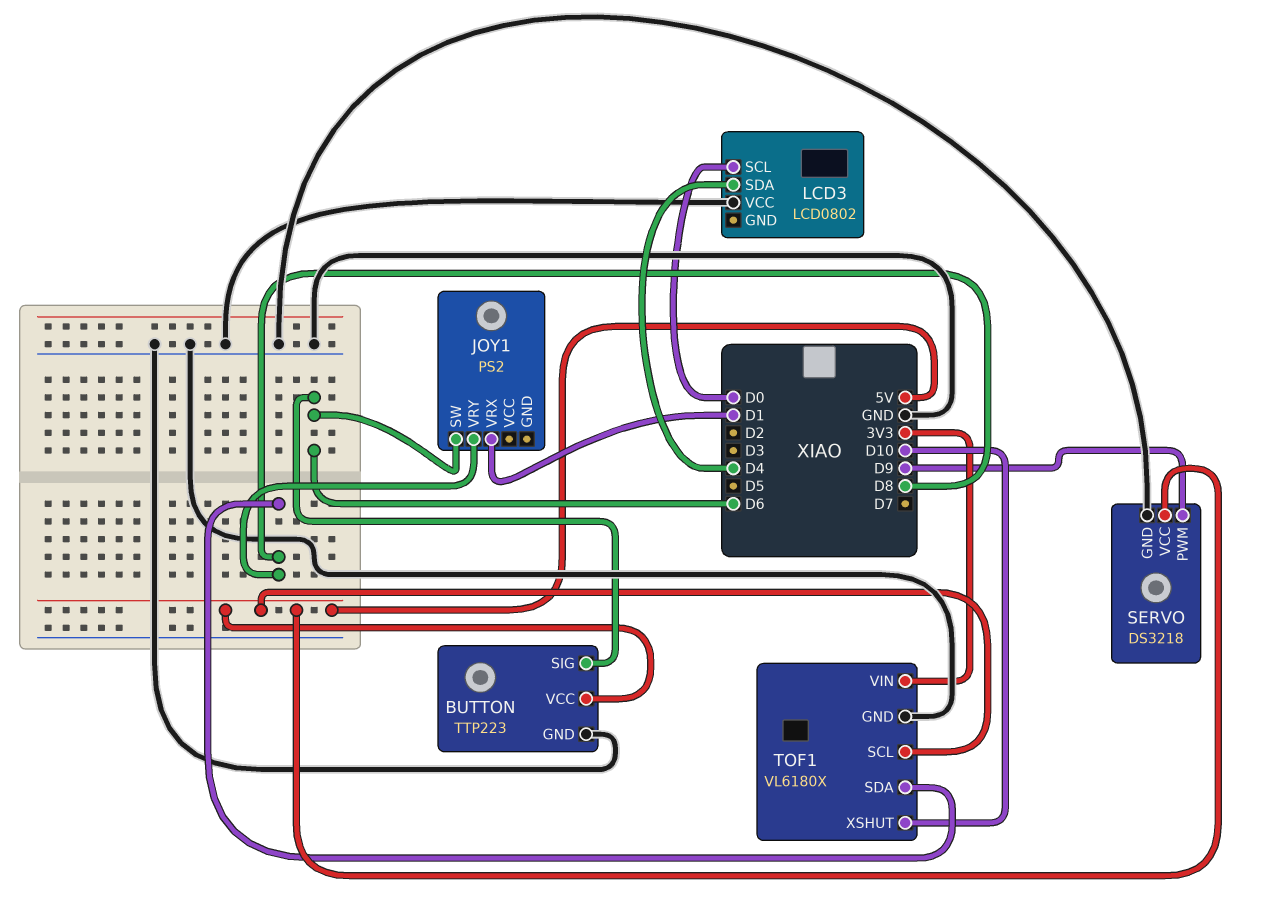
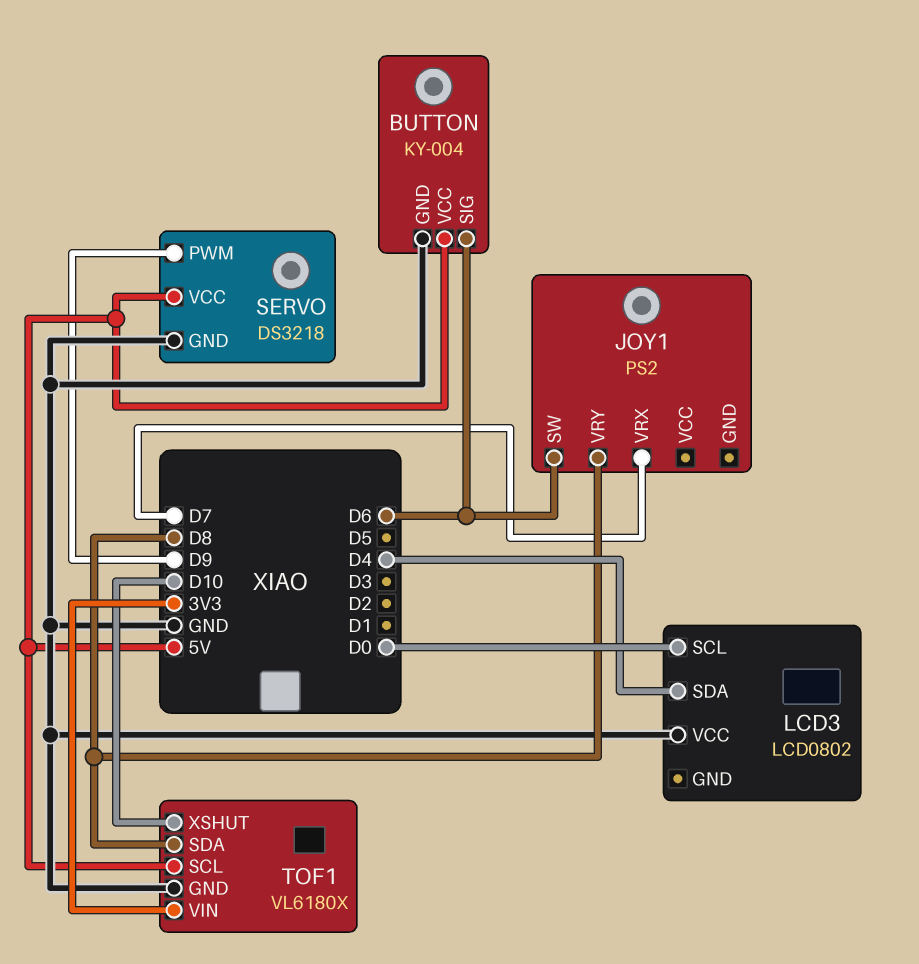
BUTTON: TTP223 -> KY-004
JOY1 pin VRX: D1 -> D7

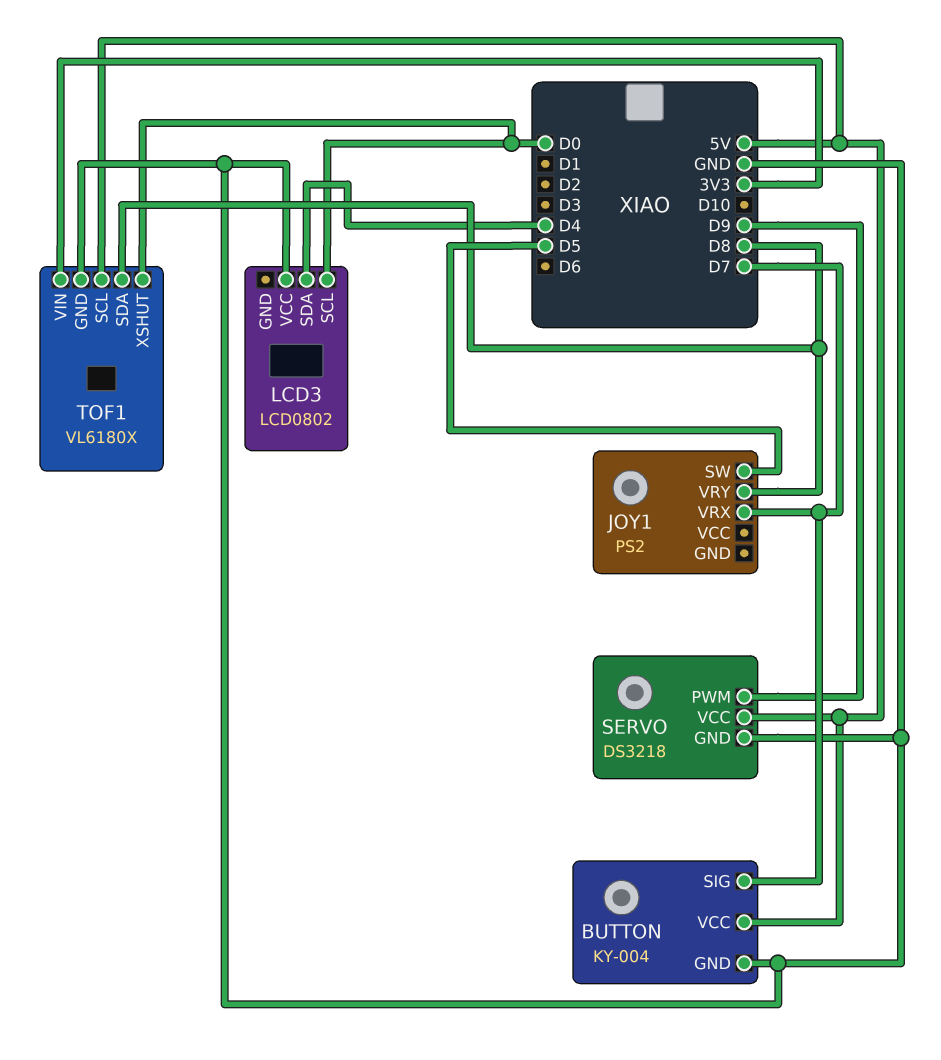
BUTTON pin SIG: D6 -> D7
JOY1 pin SW: D6 -> D5
TOF1 pin XSHUT: D10 -> D0

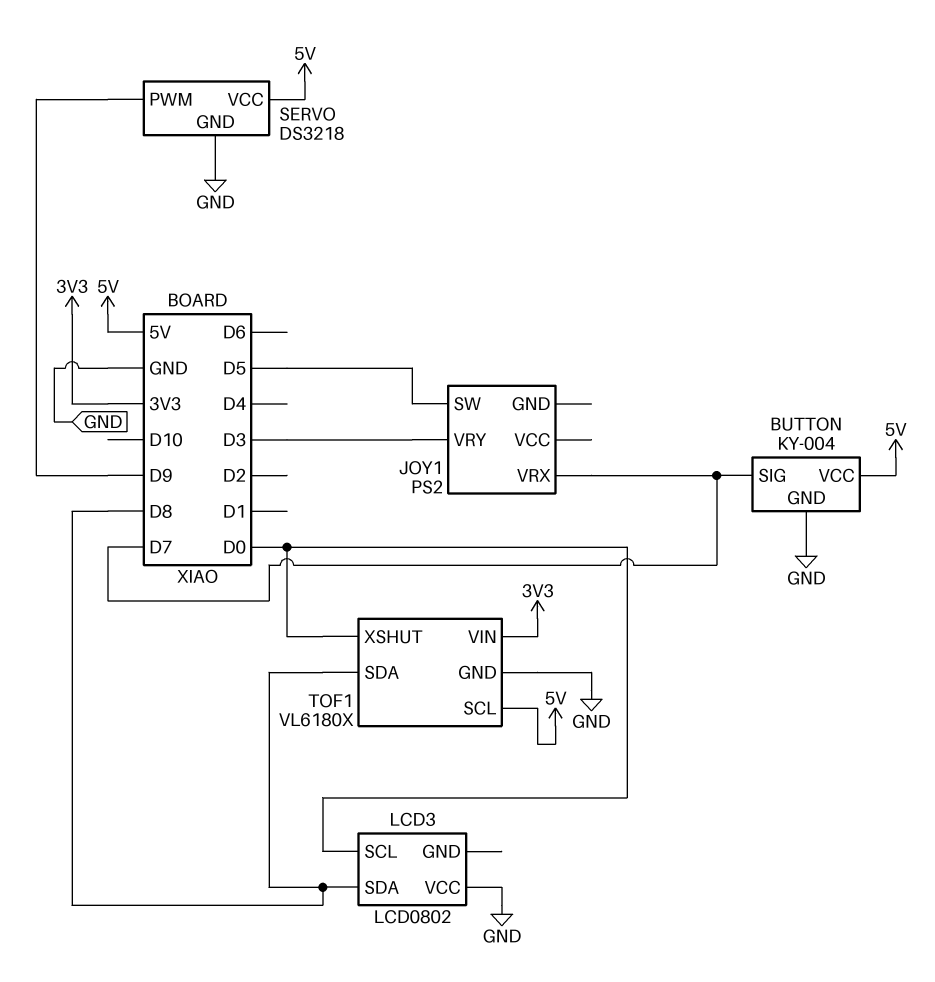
JOY1 pin VRY: D8 -> D3
LCD3 pin SDA: D4 -> D8

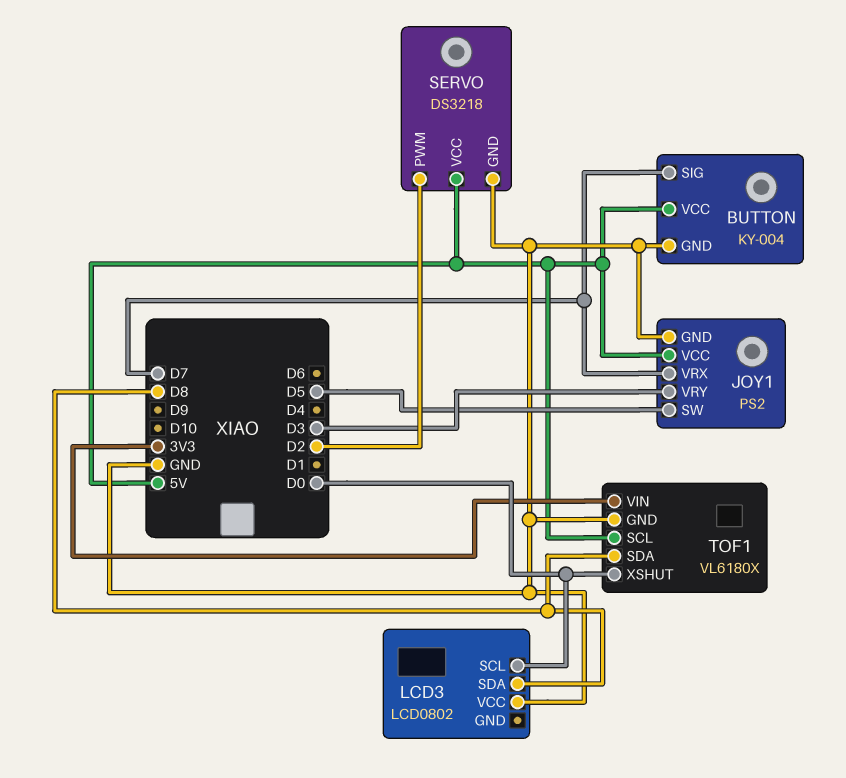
JOY1 pin GND: none -> GND
JOY1 pin VCC: none -> 5V
SERVO pin PWM: D9 -> D2

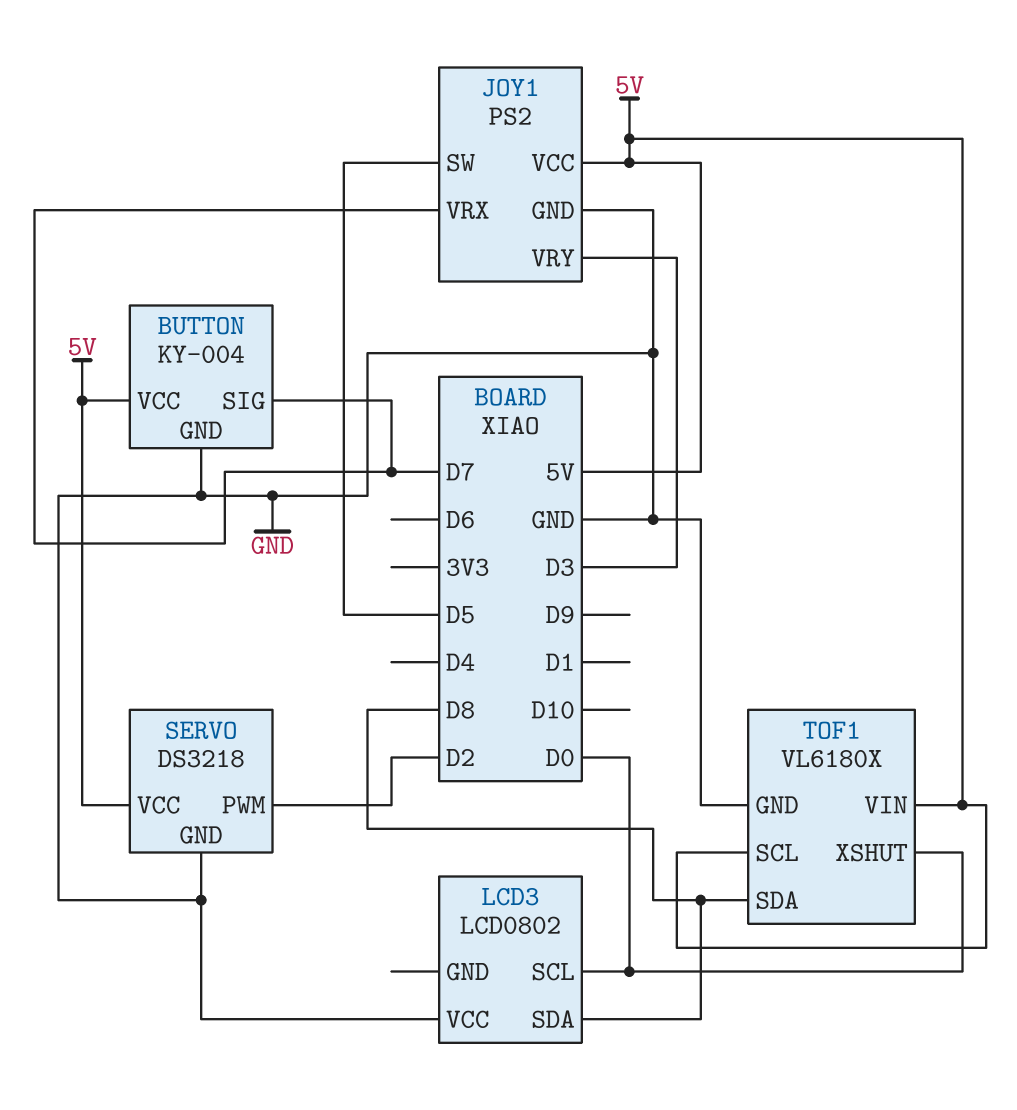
TOF1 pin VIN: 3V3 -> 5V

